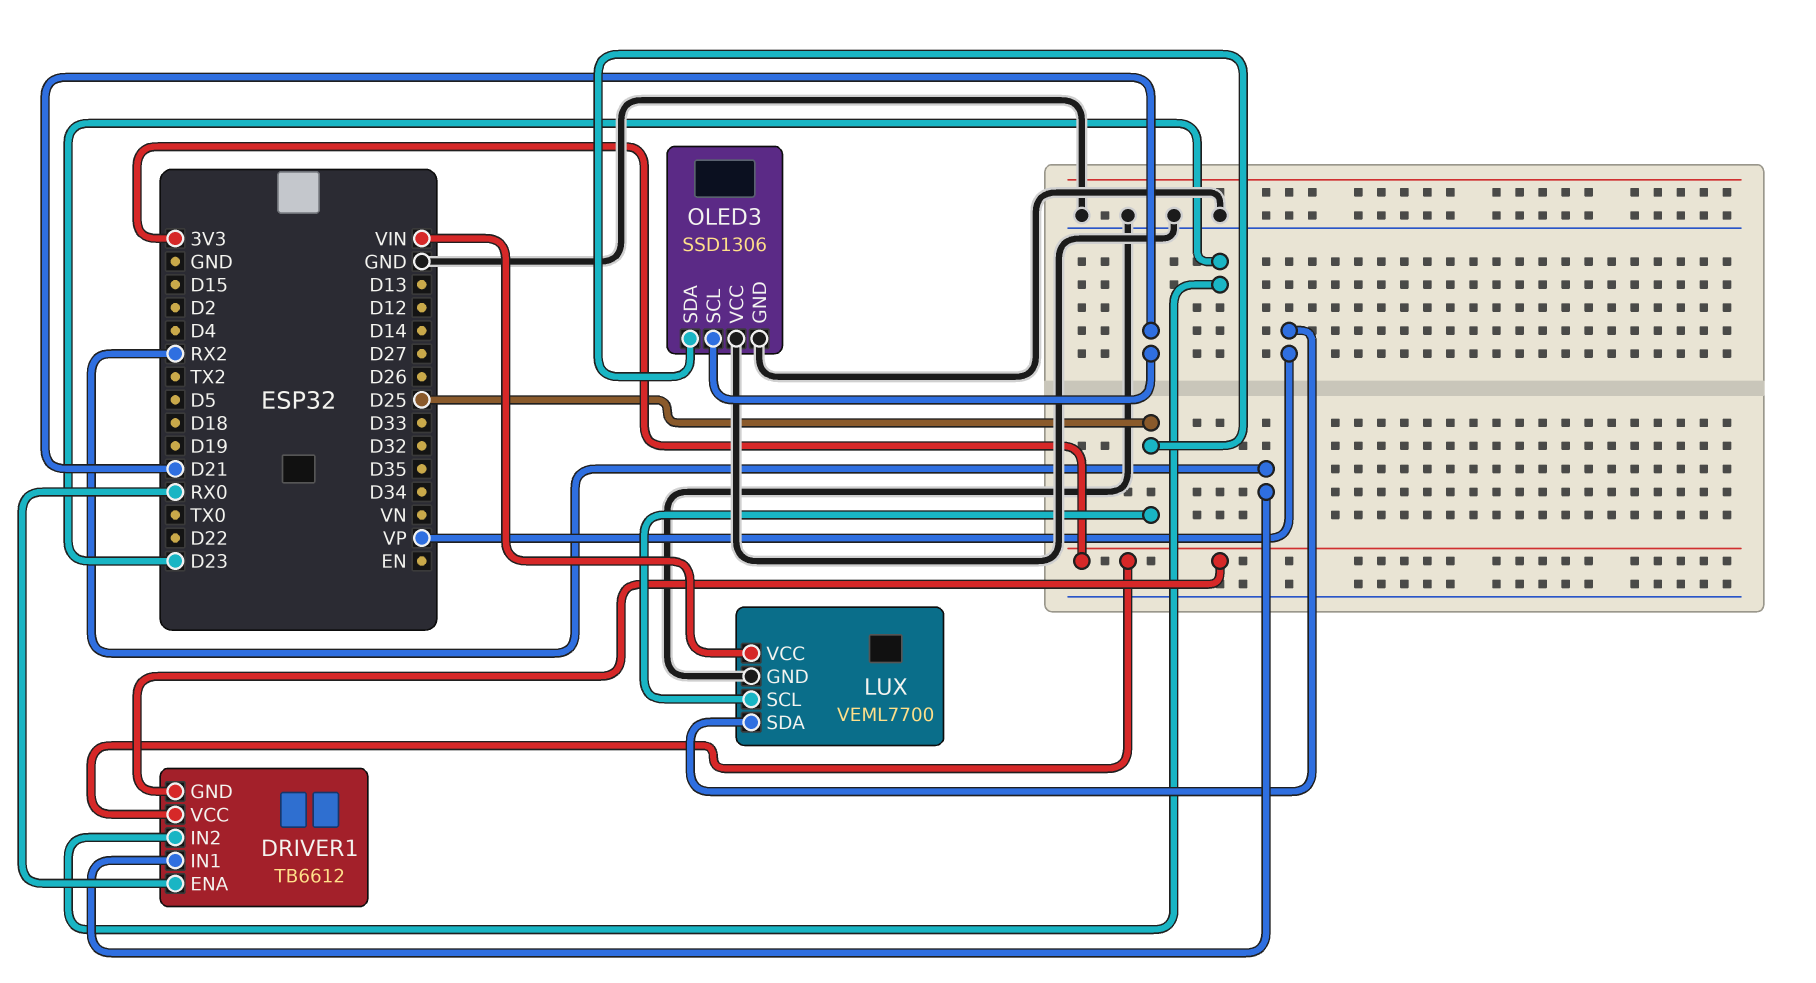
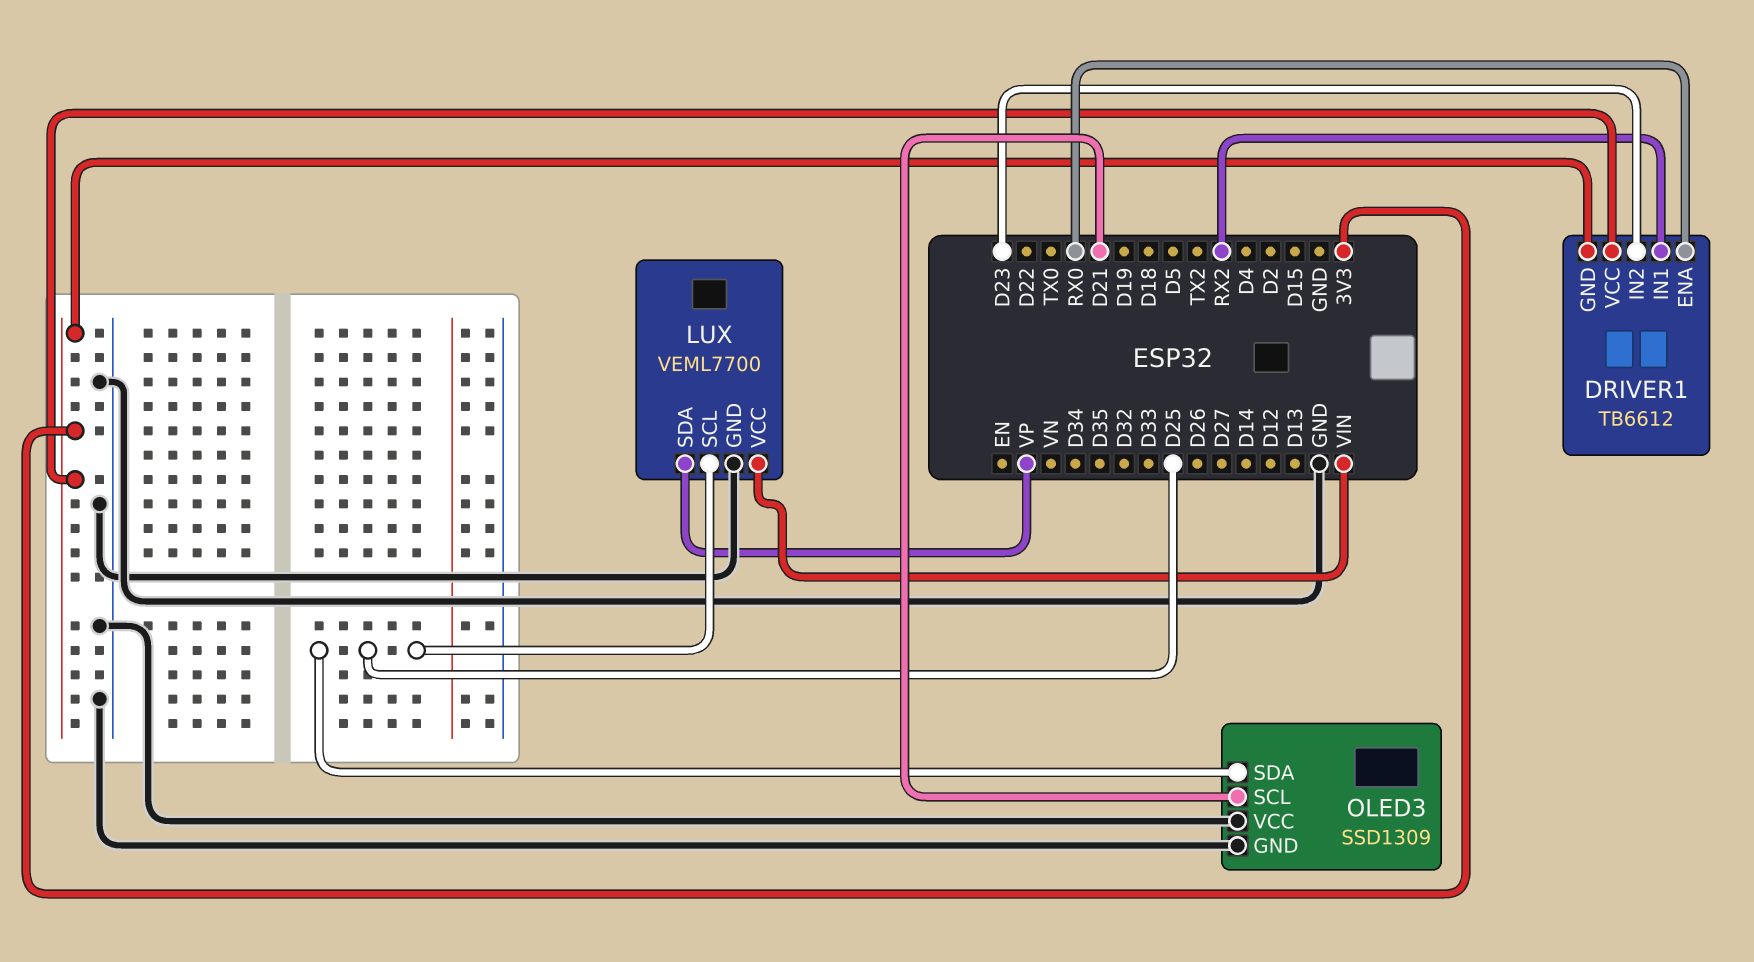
OLED3: SSD1306 -> SSD1309

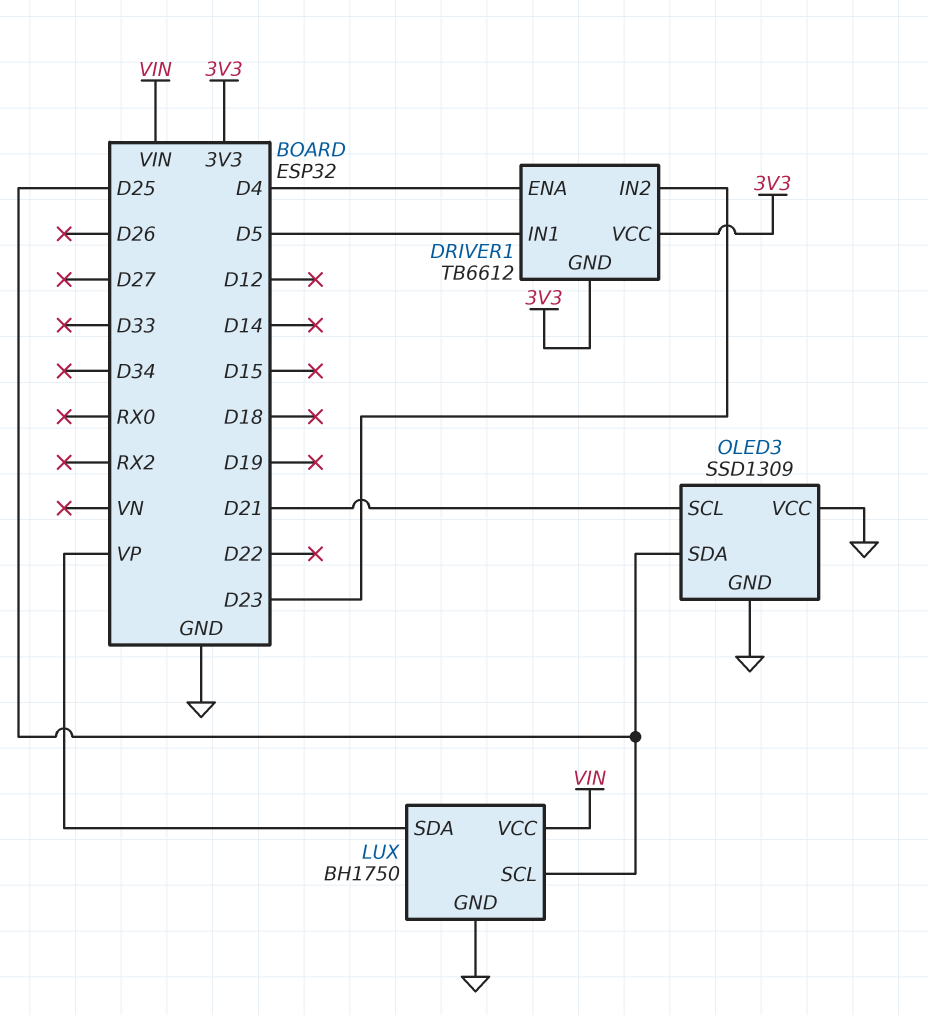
DRIVER1 pin ENA: RX0 -> D4
DRIVER1 pin IN1: RX2 -> D5
LUX: VEML7700 -> BH1750

